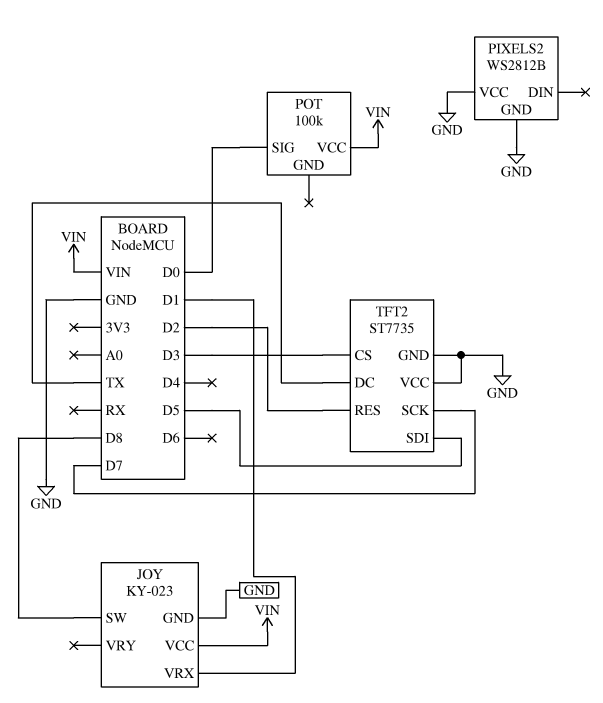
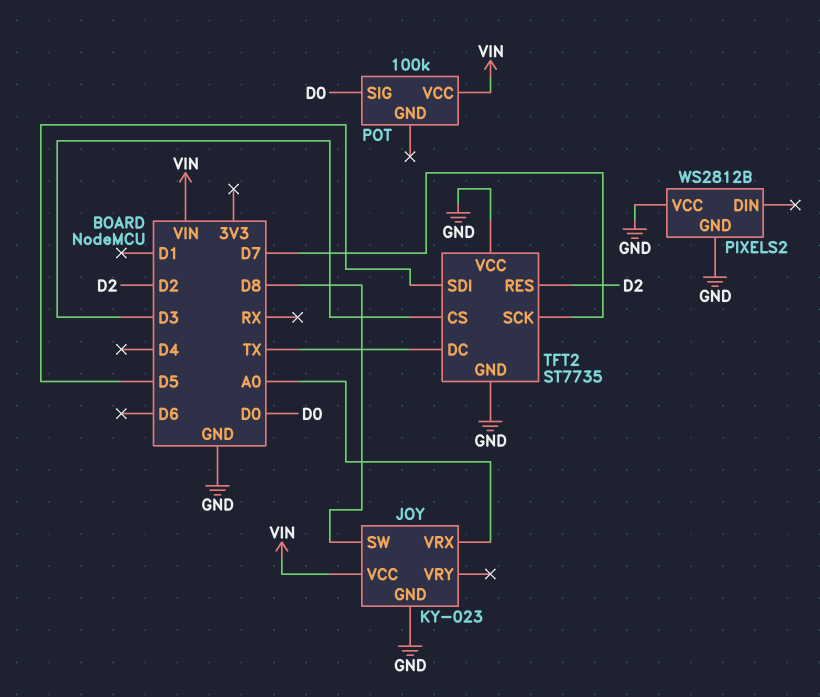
JOY pin VRX: D1 -> A0

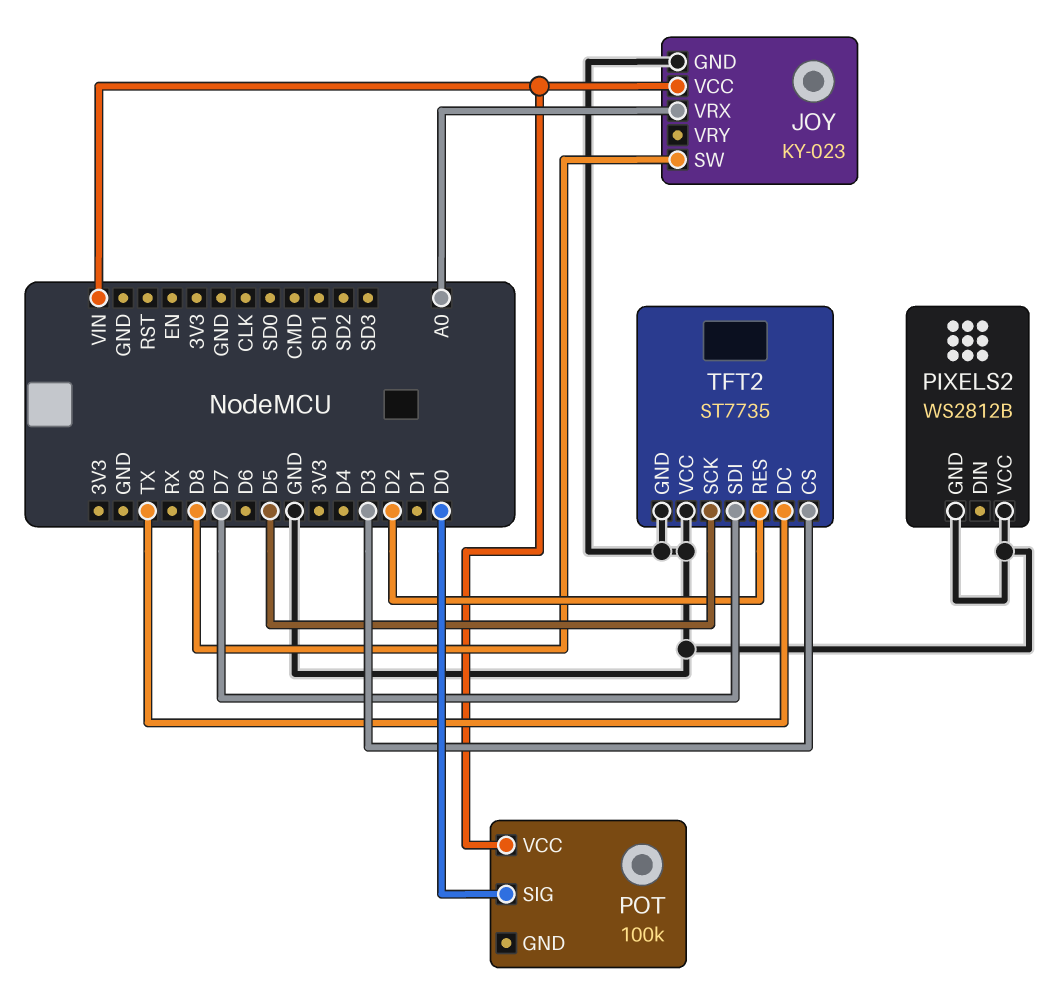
TFT2 pin SCK: D7 -> D5
TFT2 pin SDI: D5 -> D7

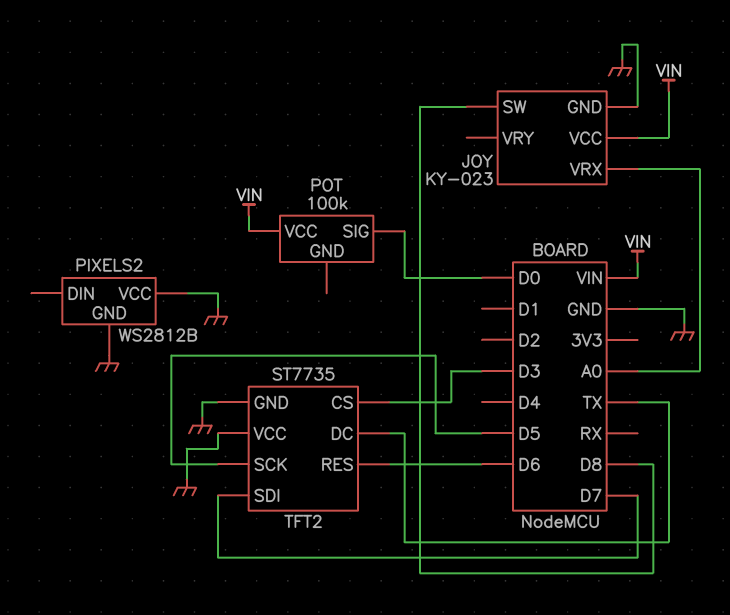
TFT2 pin RES: D2 -> D6

